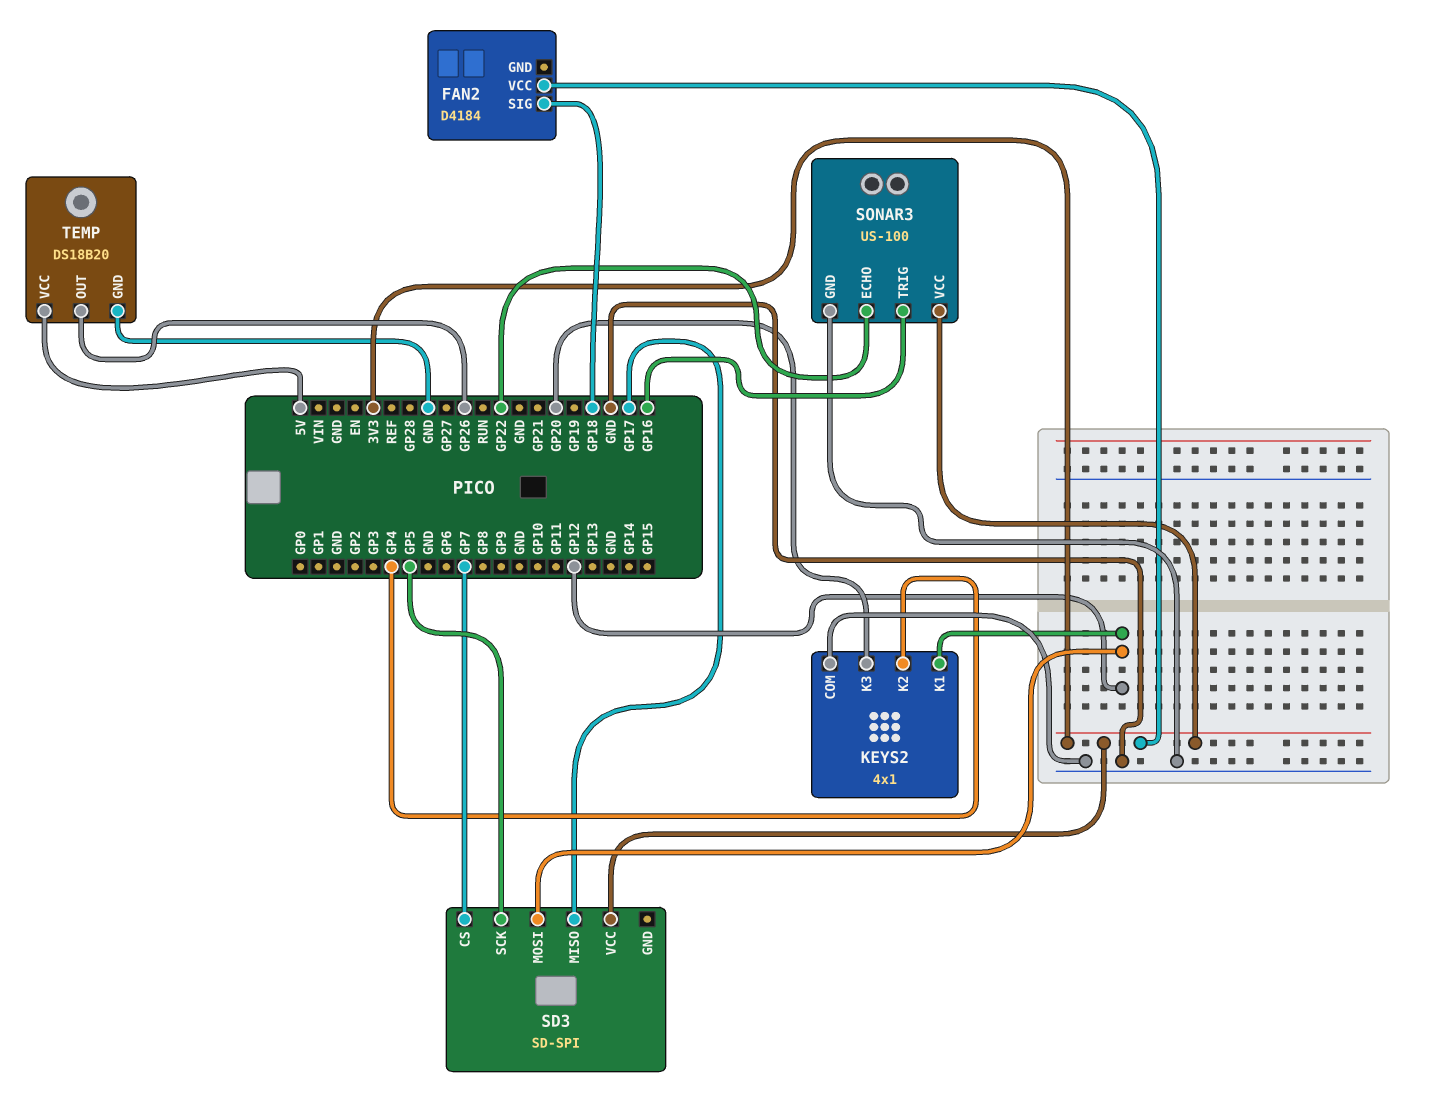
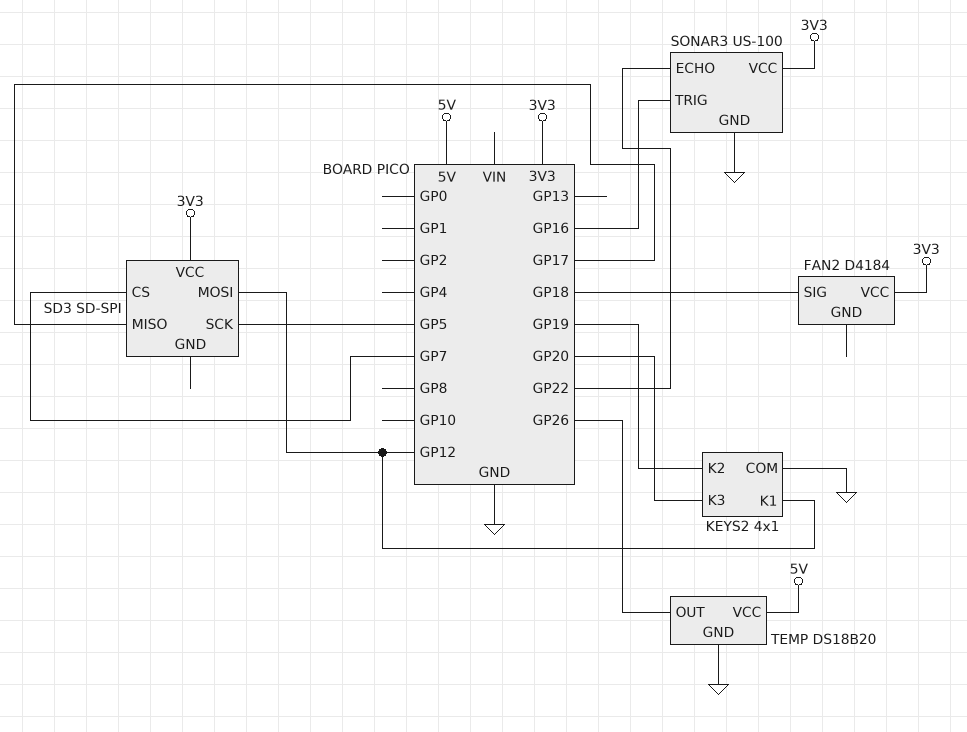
KEYS2 pin K2: GP4 -> GP19

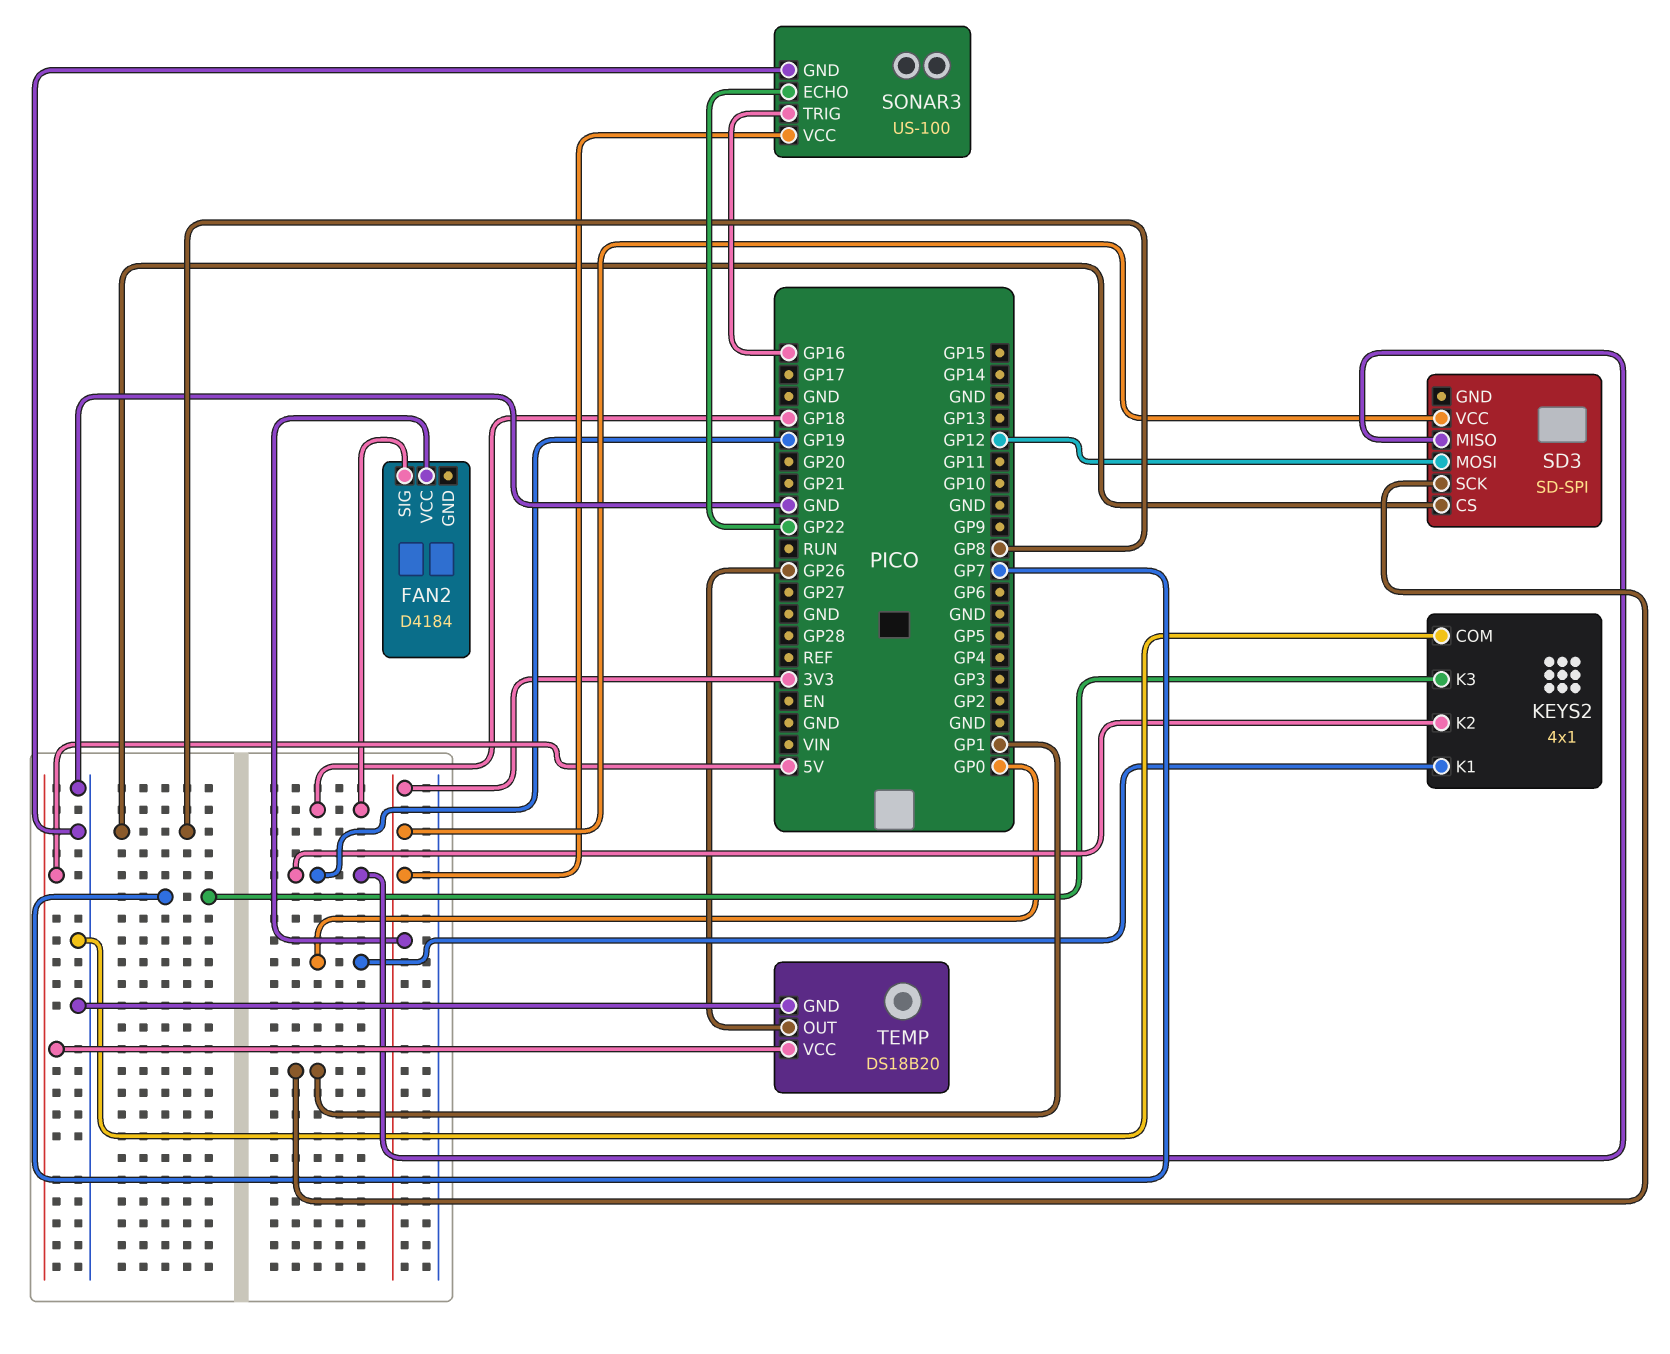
KEYS2 pin K1: GP12 -> GP0
KEYS2 pin K3: GP20 -> GP7
SD3 pin CS: GP7 -> GP8
SD3 pin MISO: GP17 -> GP19
SD3 pin SCK: GP5 -> GP1

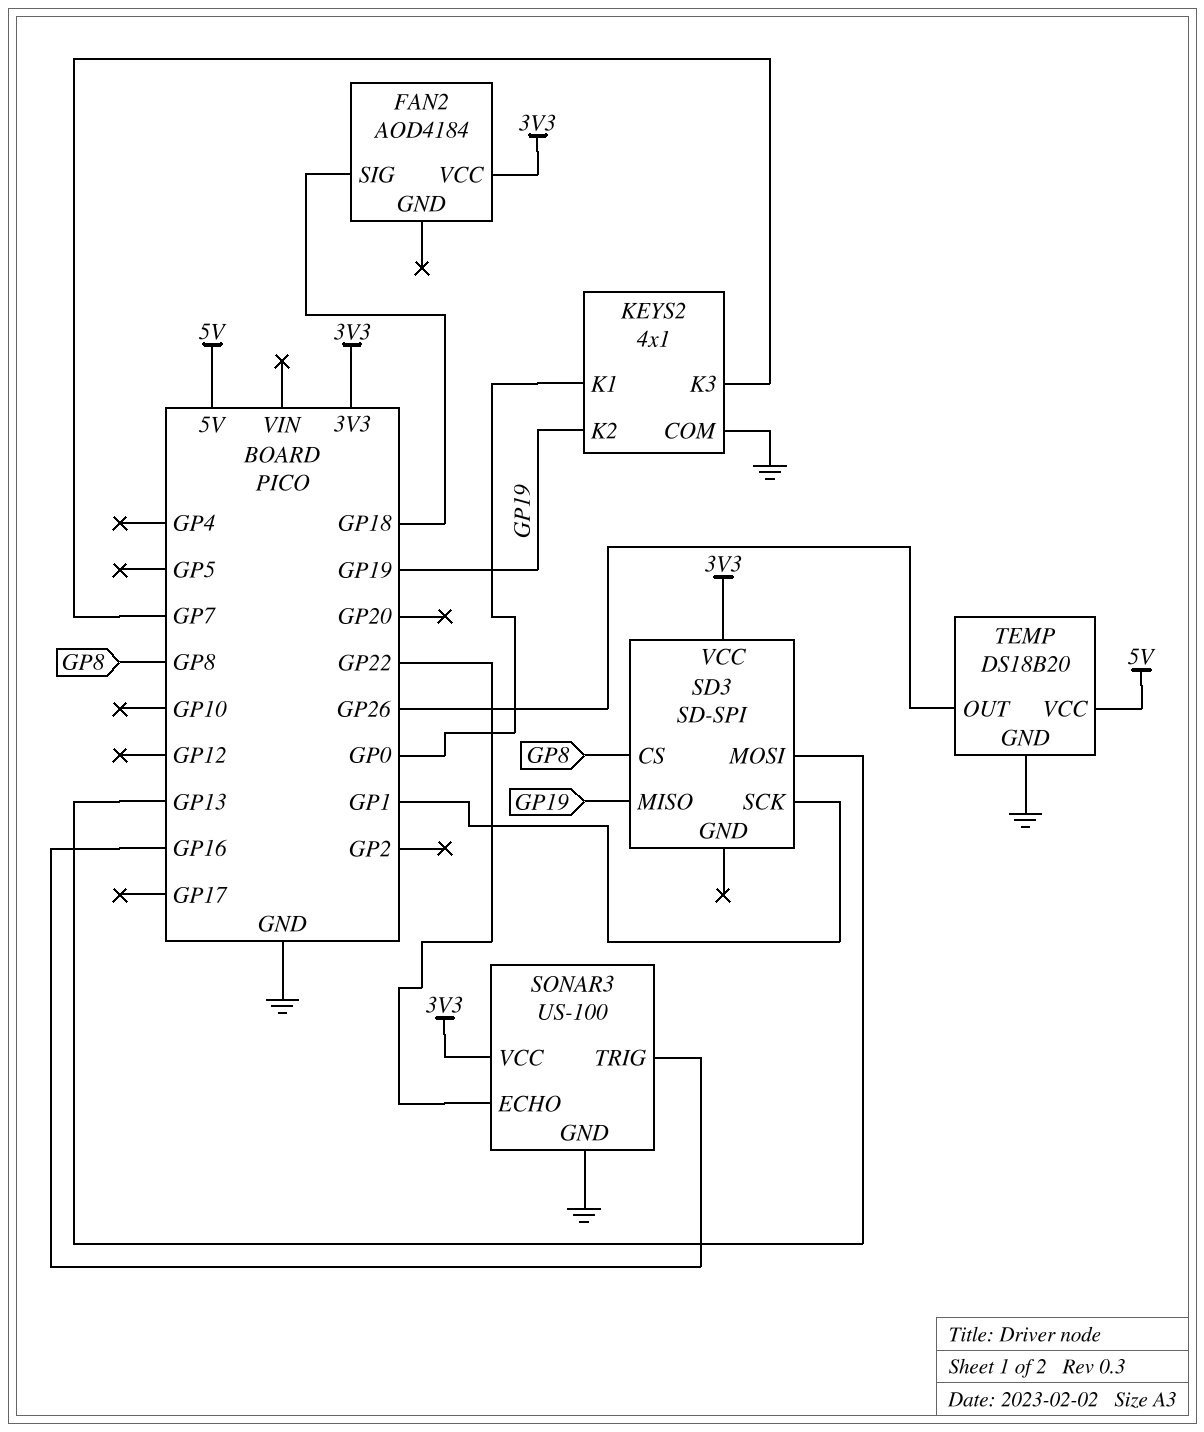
FAN2: D4184 -> AOD4184
SD3 pin MOSI: GP12 -> GP13

